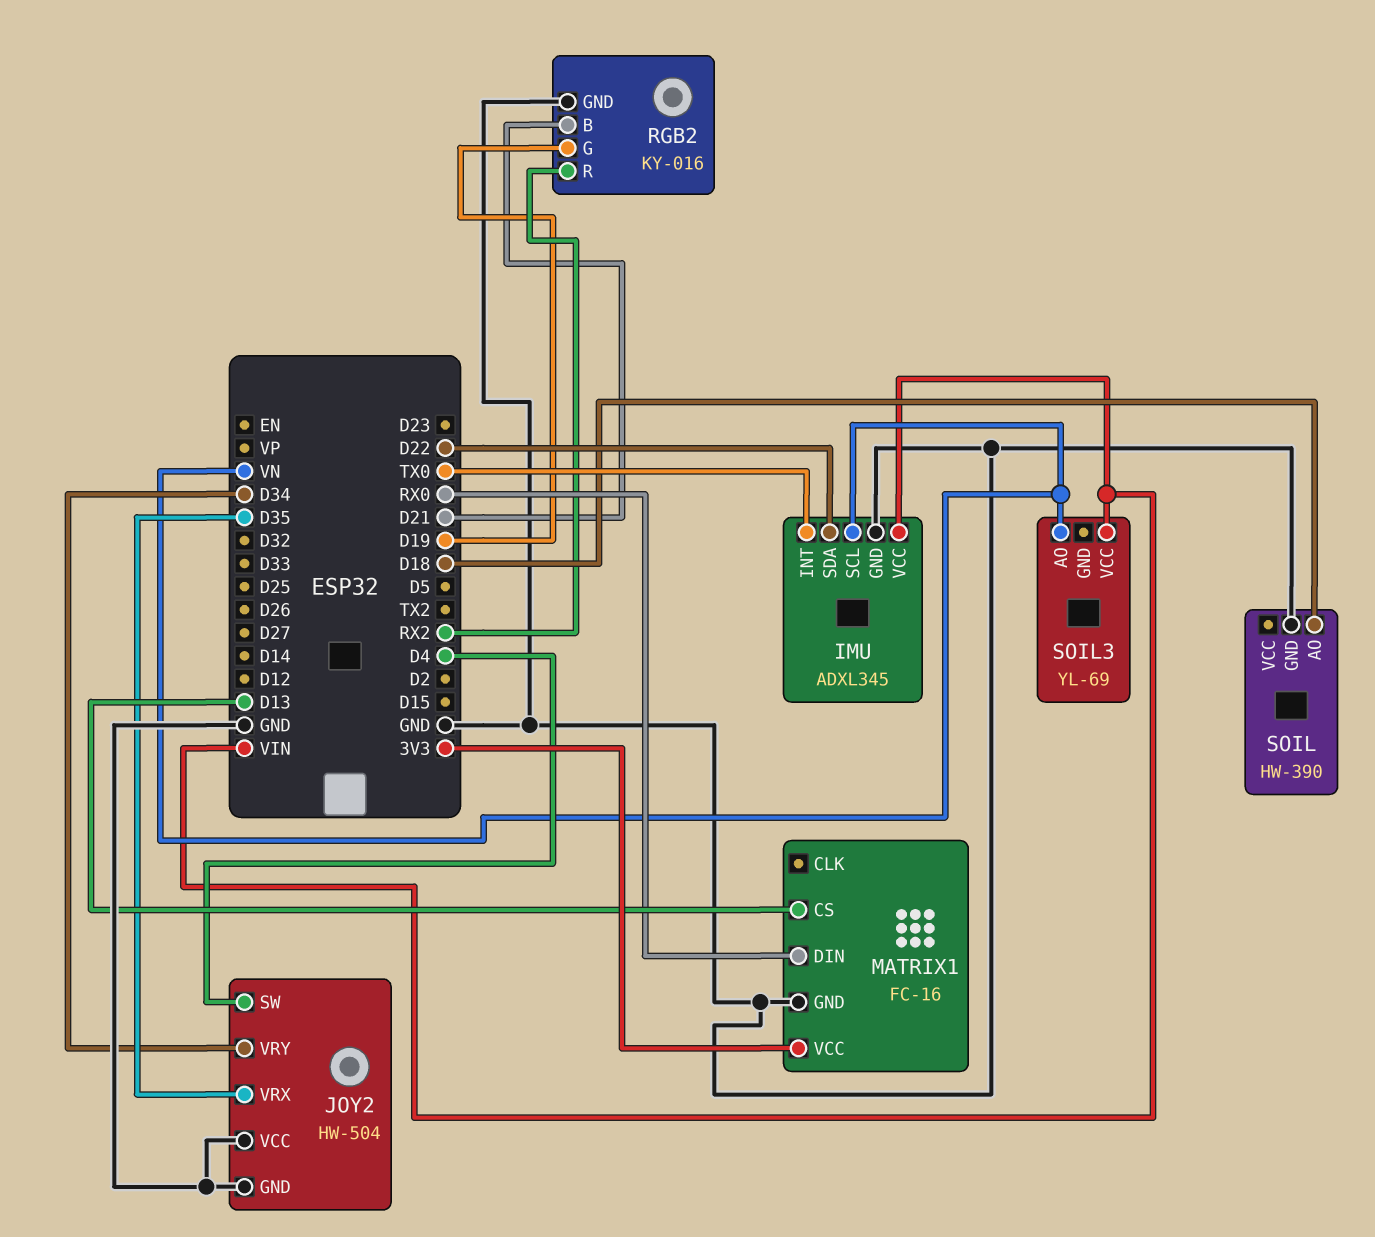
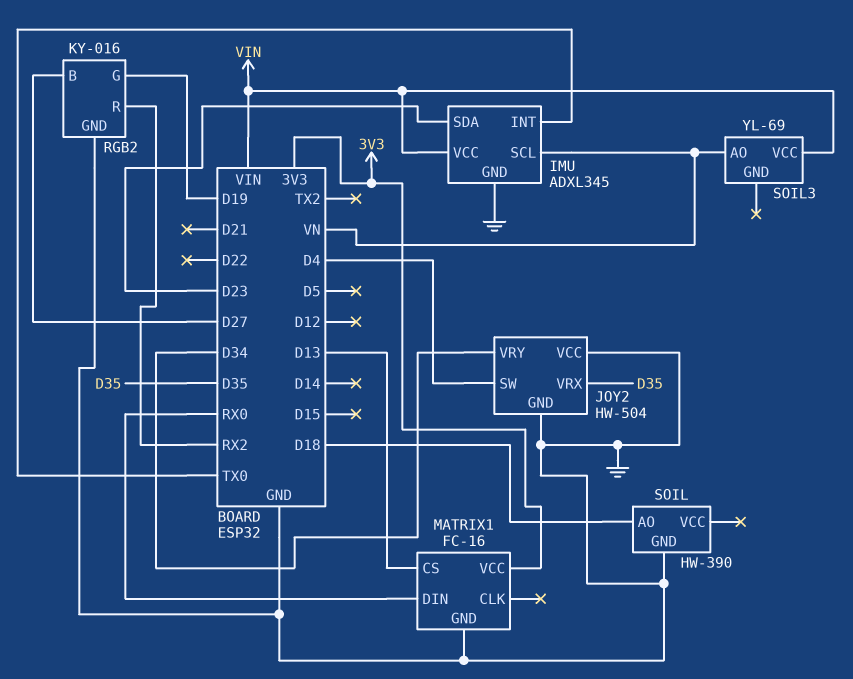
IMU pin SDA: D22 -> D23
RGB2 pin B: D21 -> D27

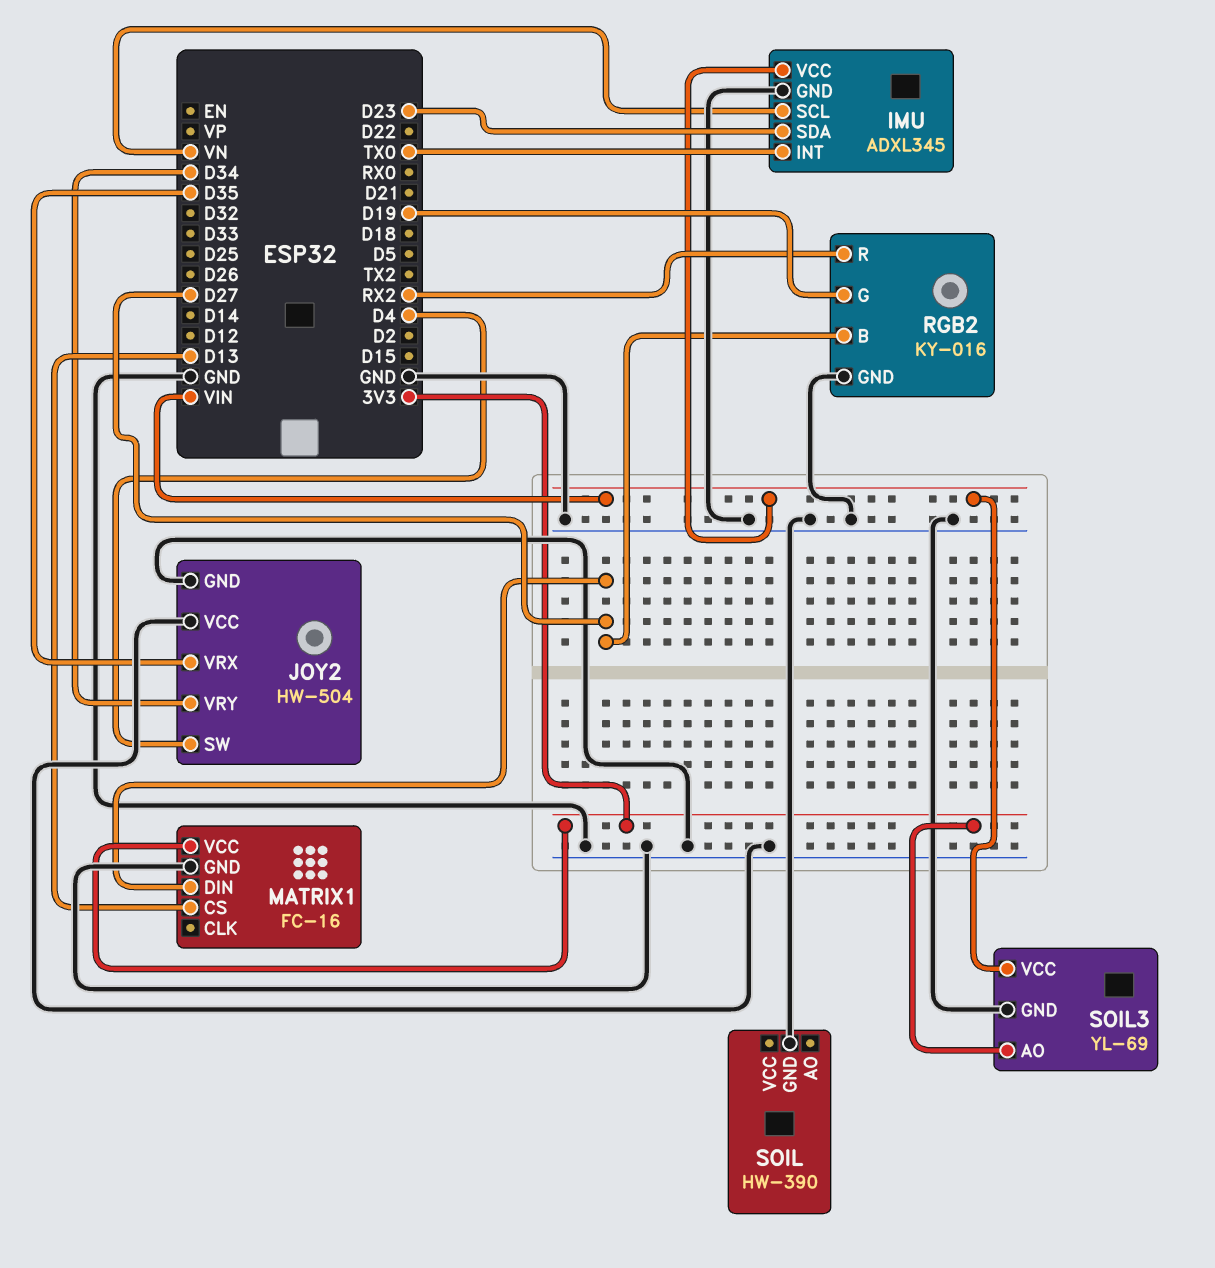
MATRIX1 pin DIN: RX0 -> D27
SOIL pin AO: D18 -> none
SOIL3 pin AO: VN -> 3V3
SOIL3 pin GND: none -> GND

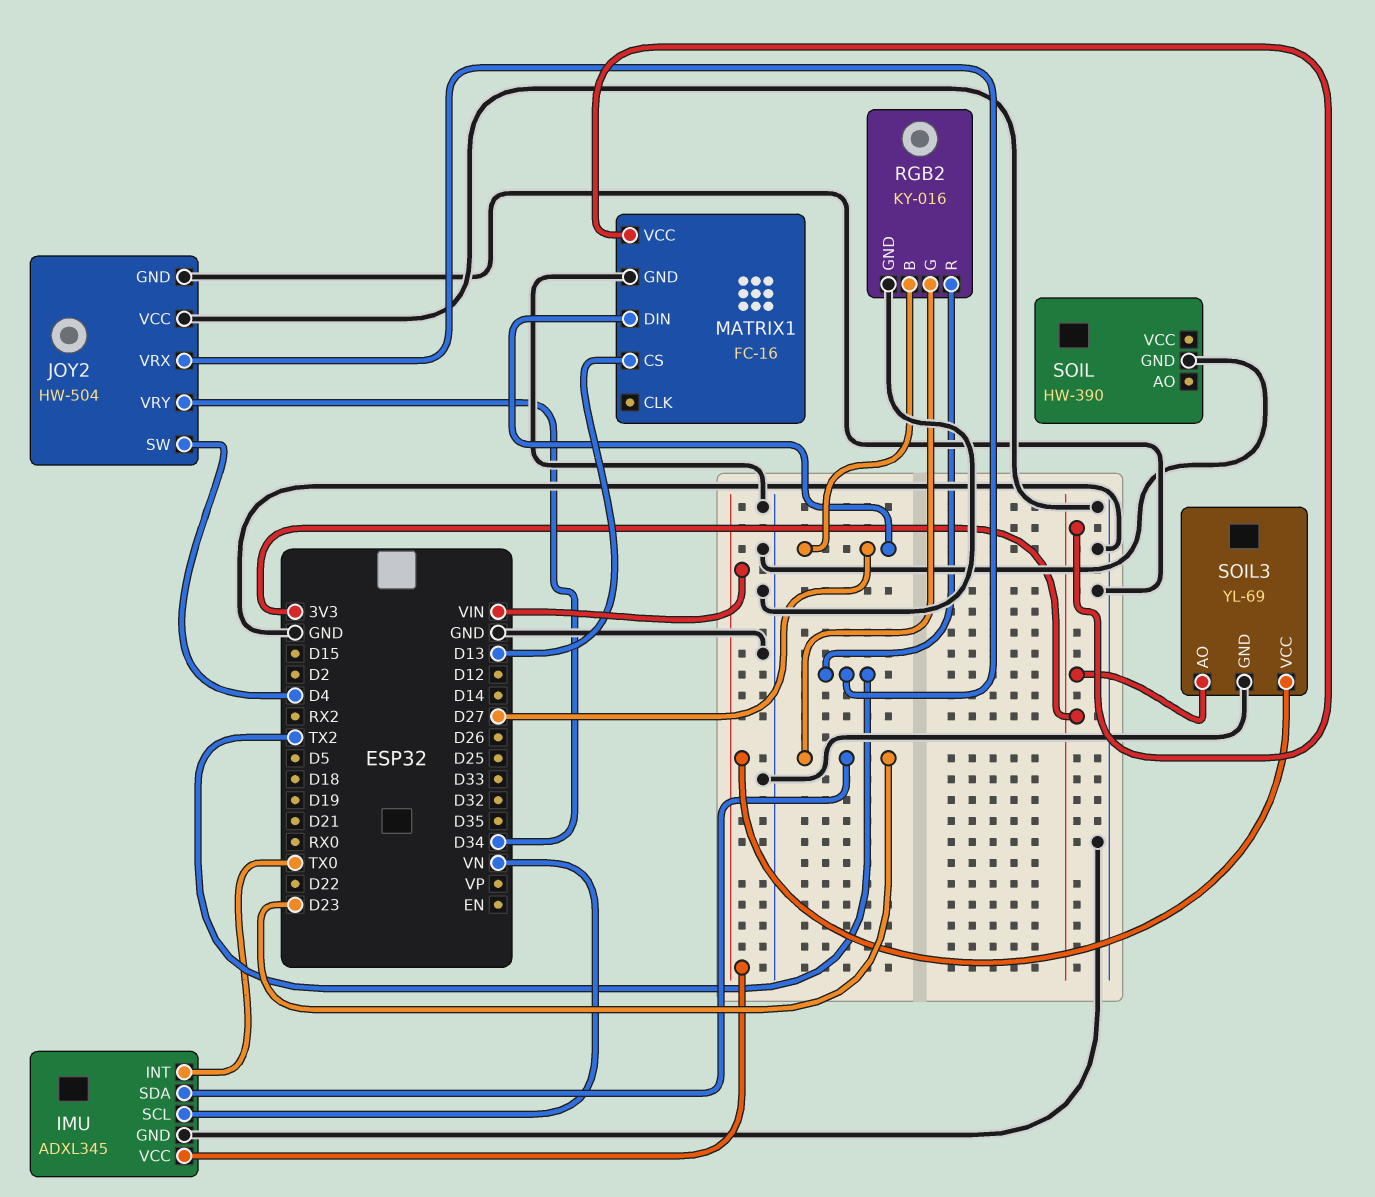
JOY2 pin VRX: D35 -> TX2
RGB2 pin G: D19 -> D23
RGB2 pin R: RX2 -> TX2

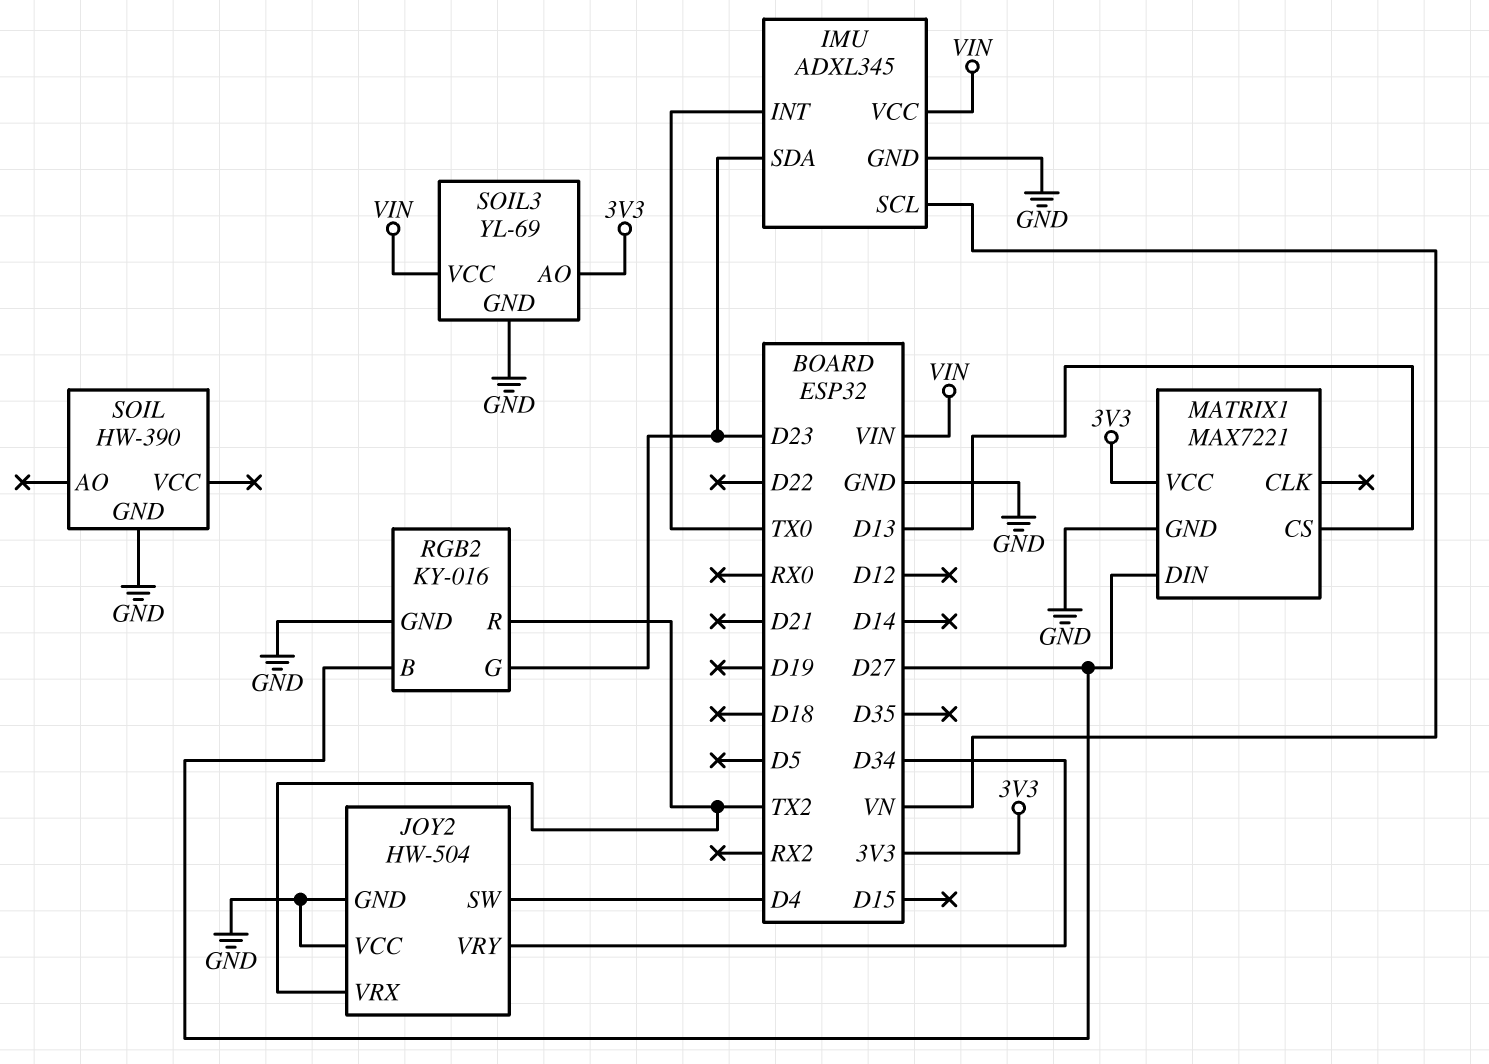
MATRIX1: FC-16 -> MAX7221

